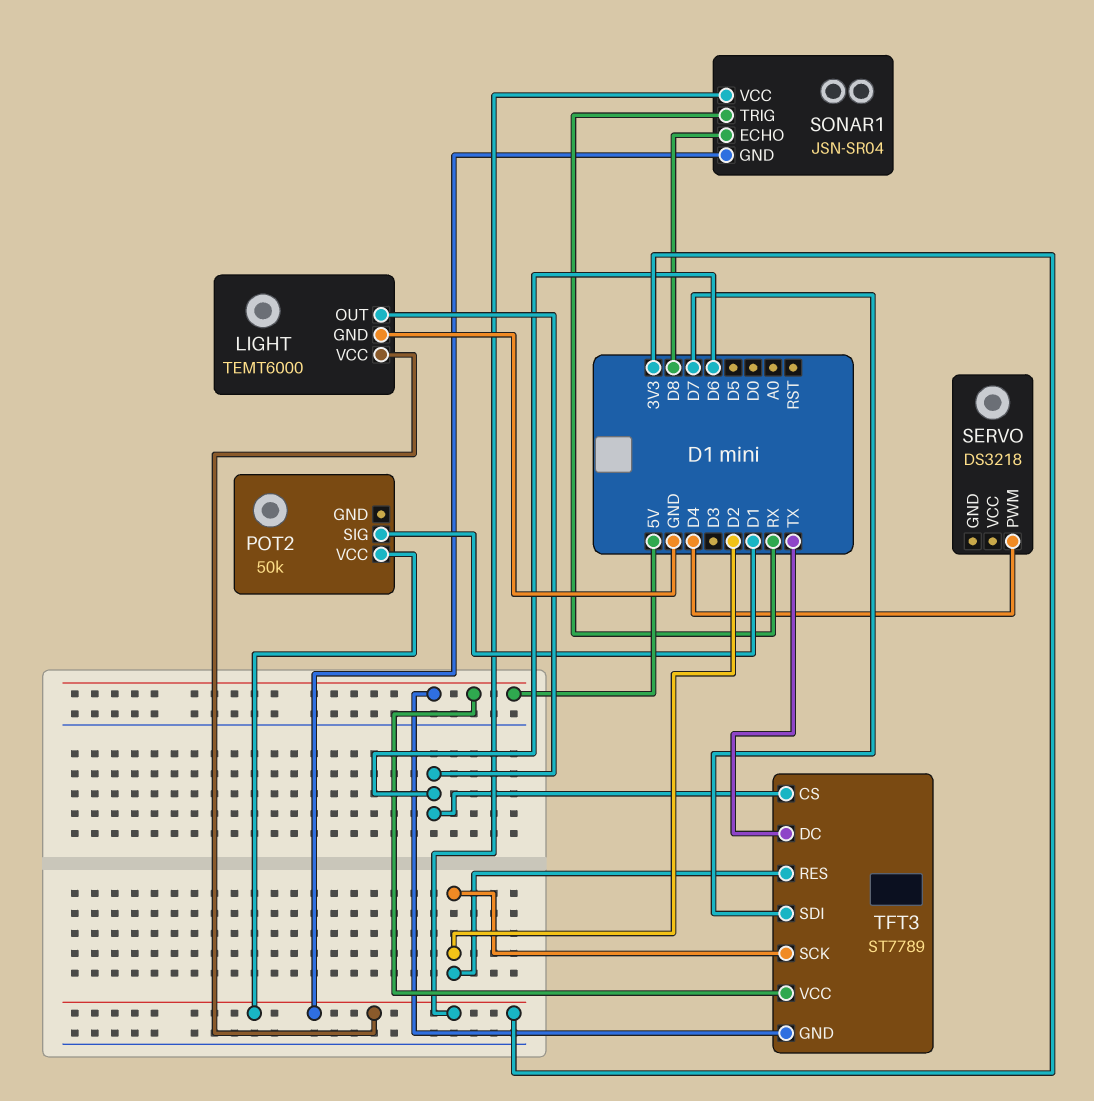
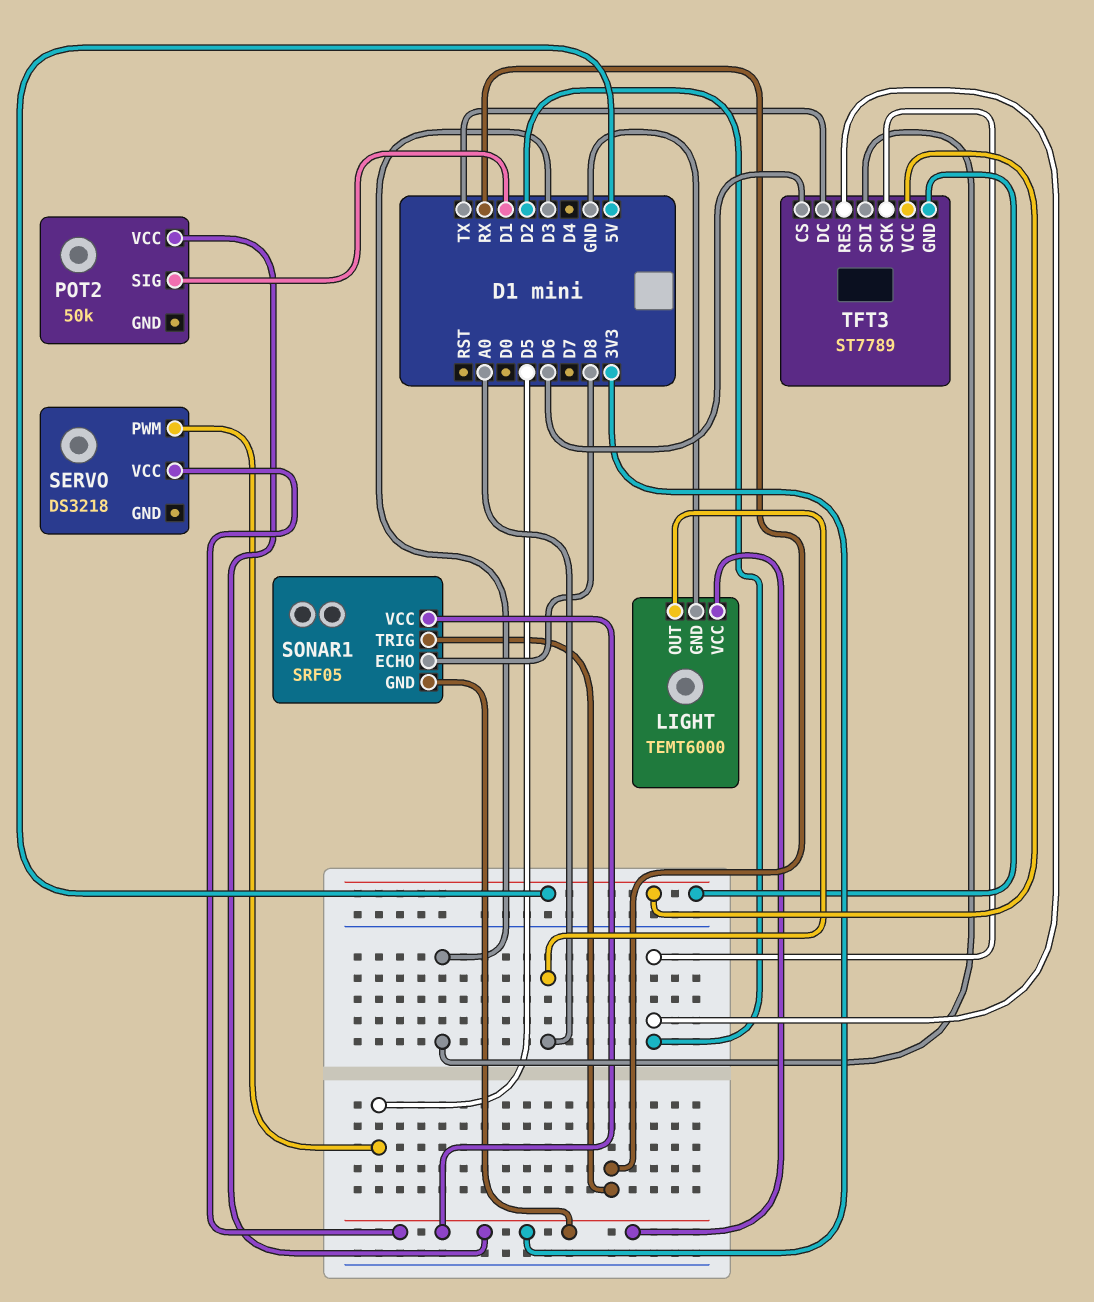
LIGHT pin OUT: D6 -> A0
SERVO pin PWM: D4 -> D5
SERVO pin VCC: none -> 3V3
SONAR1: JSN-SR04 -> SRF05
TFT3 pin SDI: D7 -> D3

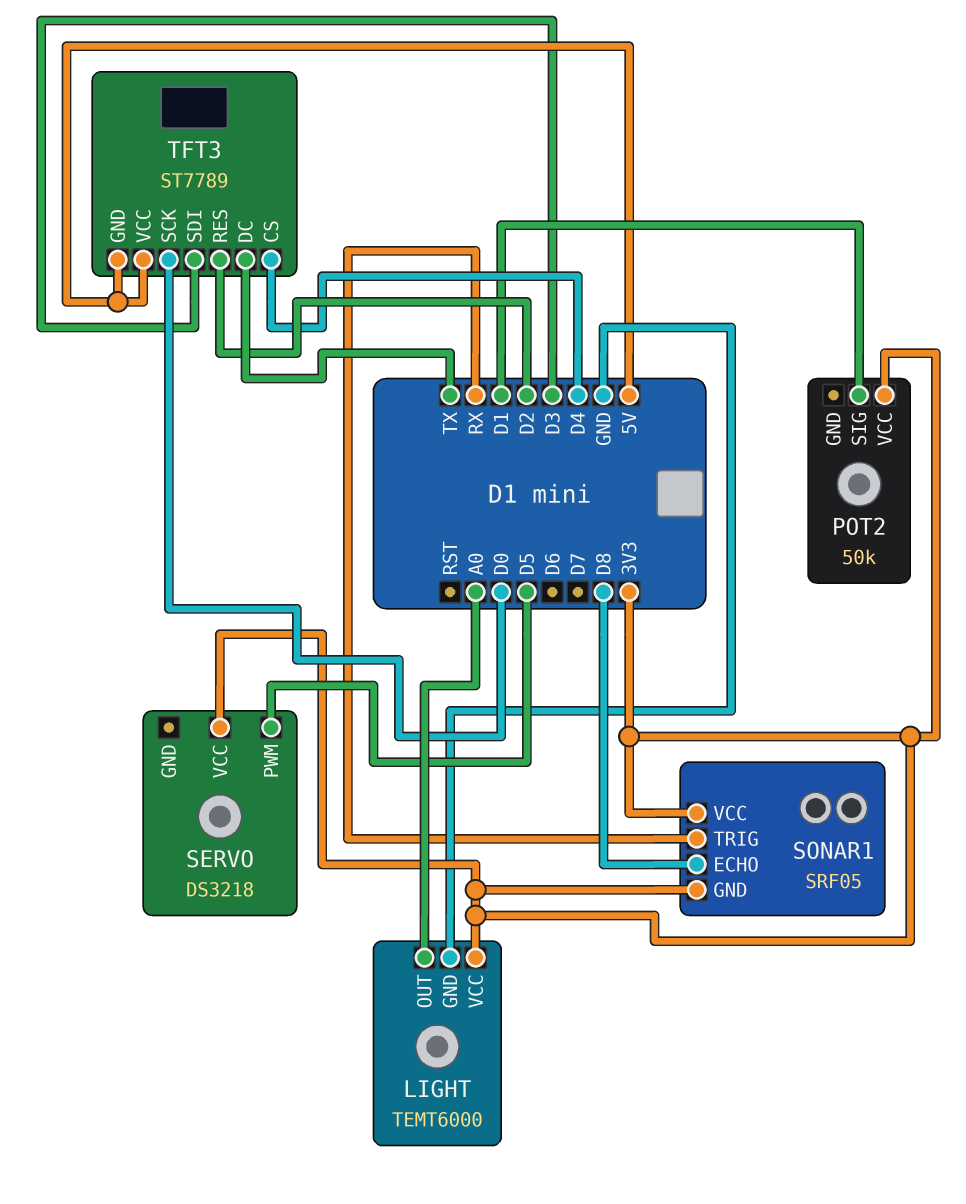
TFT3 pin CS: D6 -> D4
TFT3 pin SCK: D2 -> D0

